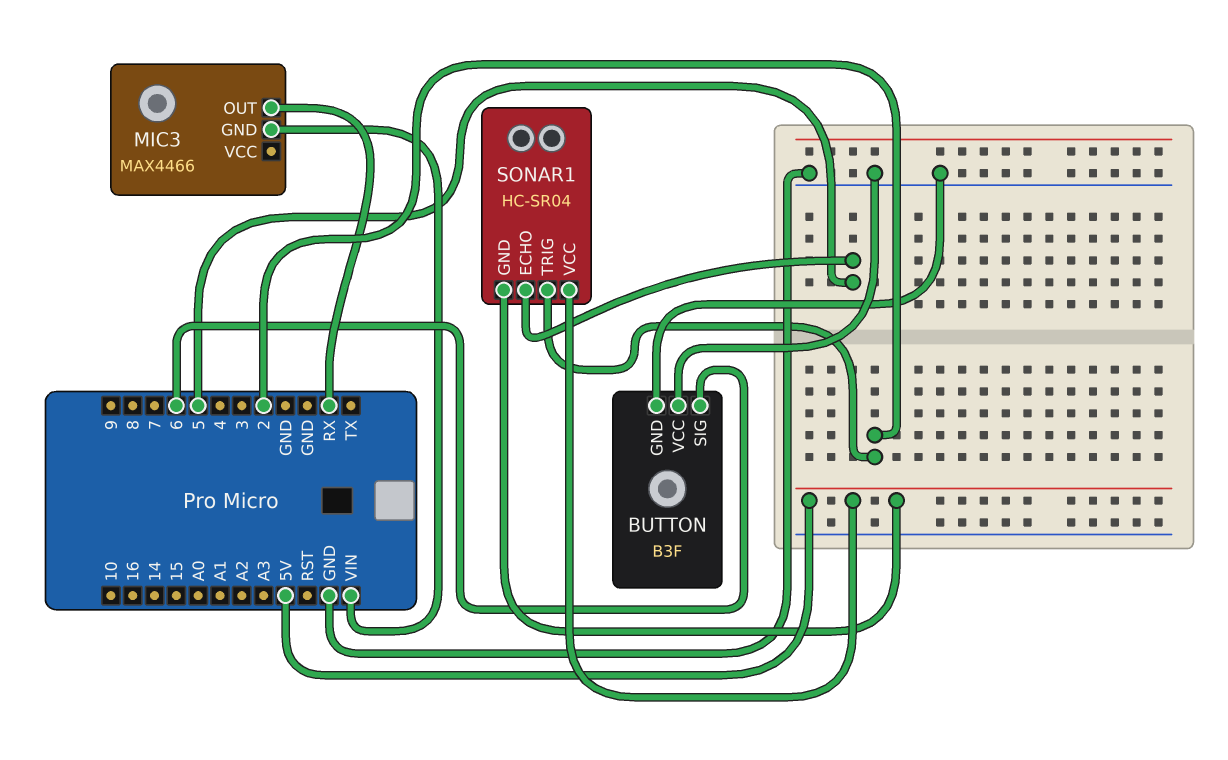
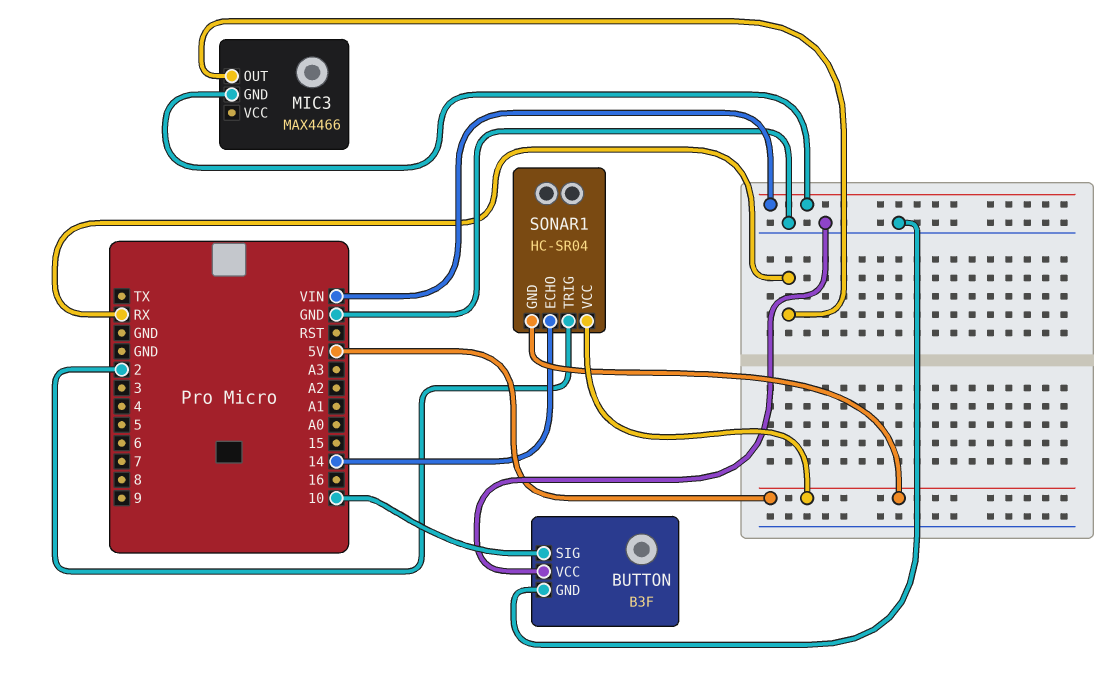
BUTTON pin SIG: 6 -> 10
SONAR1 pin ECHO: 5 -> 14

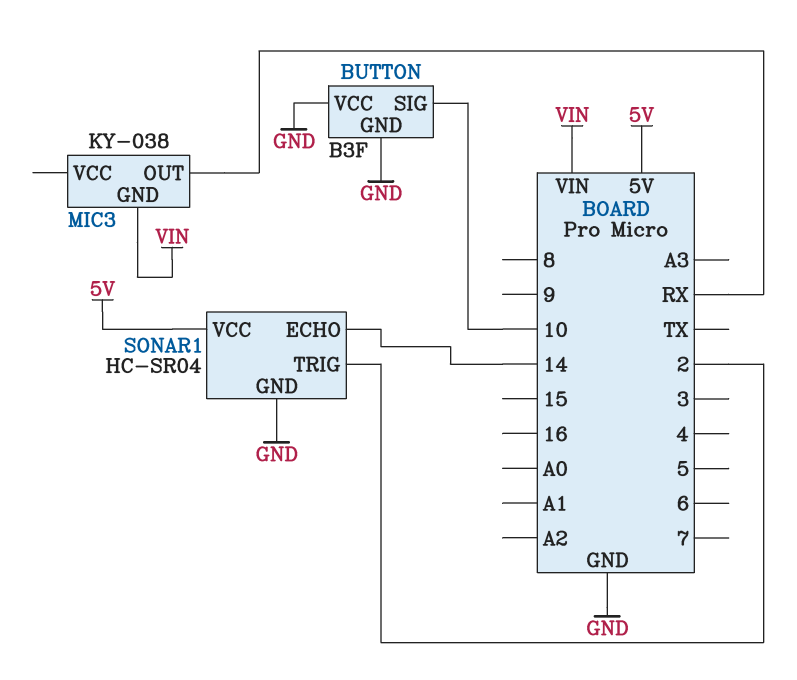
MIC3: MAX4466 -> KY-038
SONAR1 pin GND: 5V -> GND

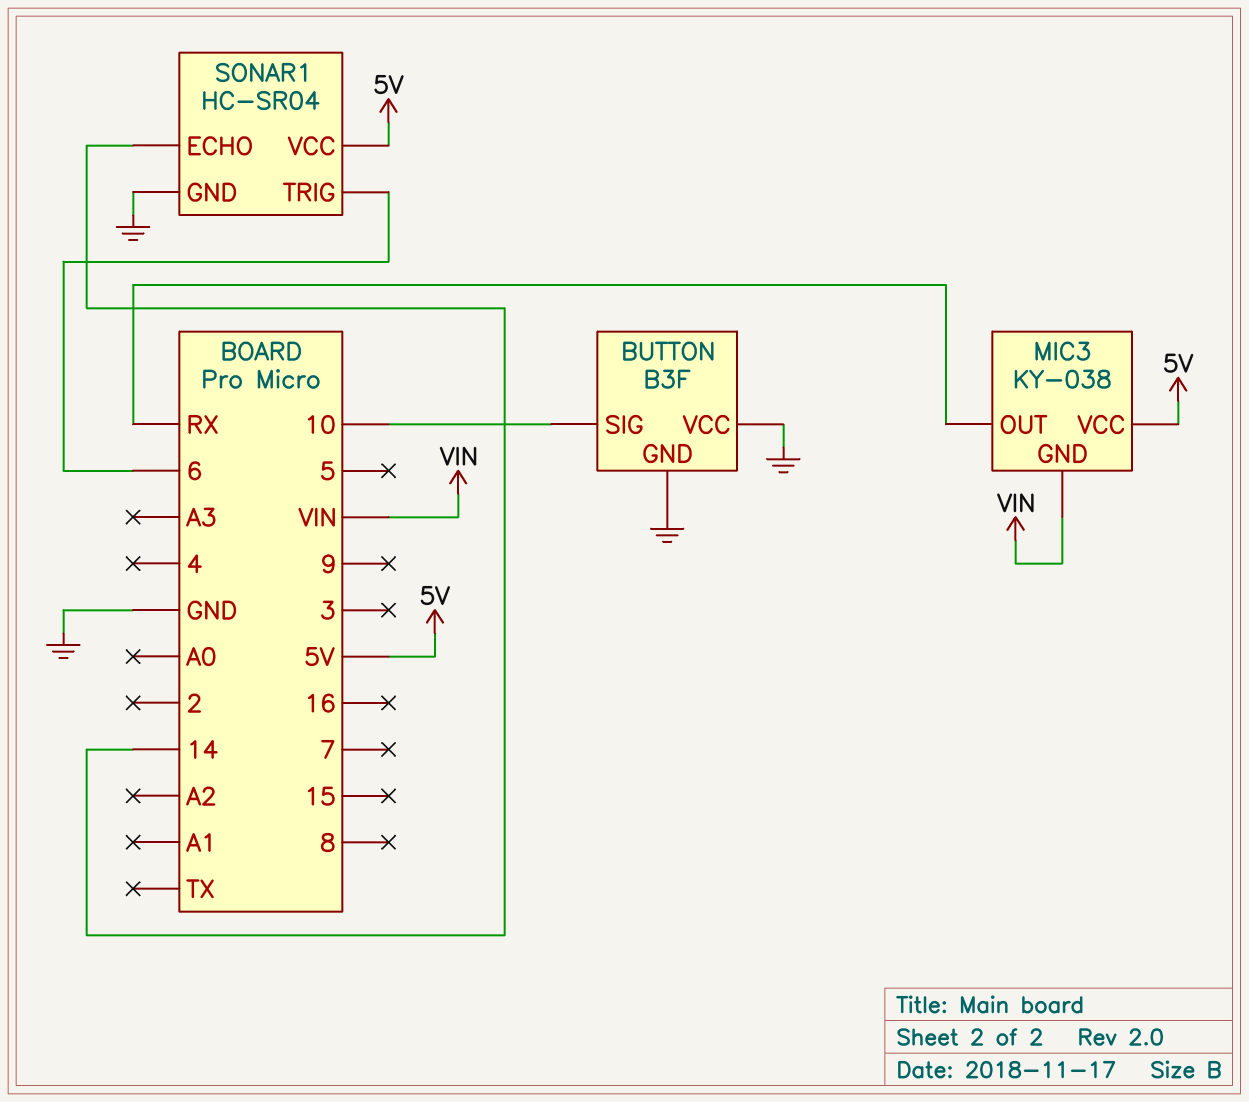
MIC3 pin VCC: none -> 5V
SONAR1 pin TRIG: 2 -> 6

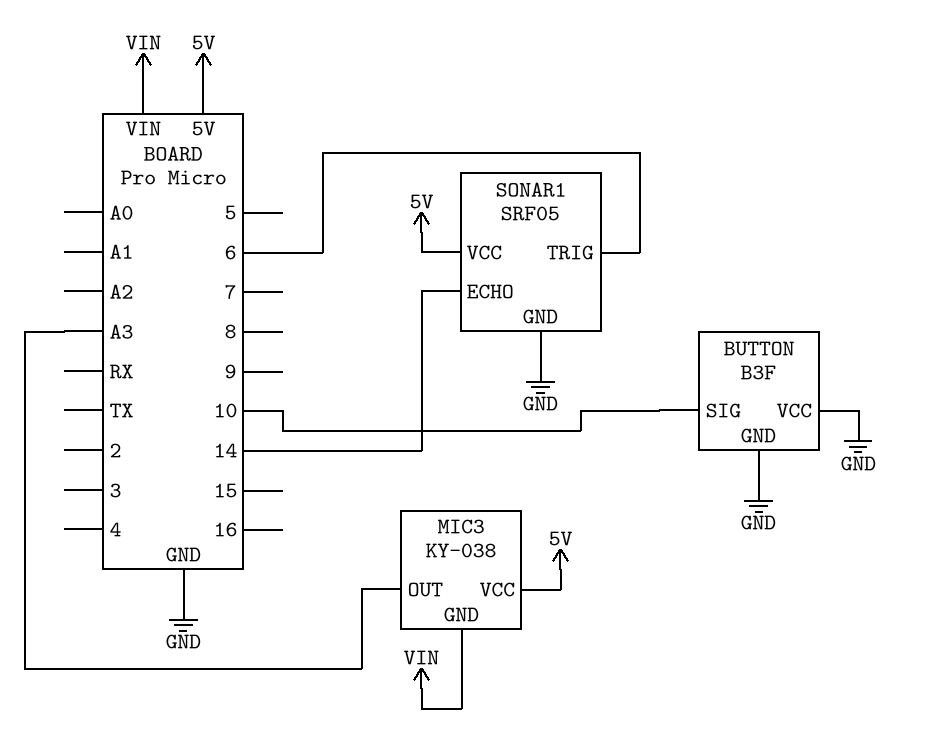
MIC3 pin OUT: RX -> A3
SONAR1: HC-SR04 -> SRF05

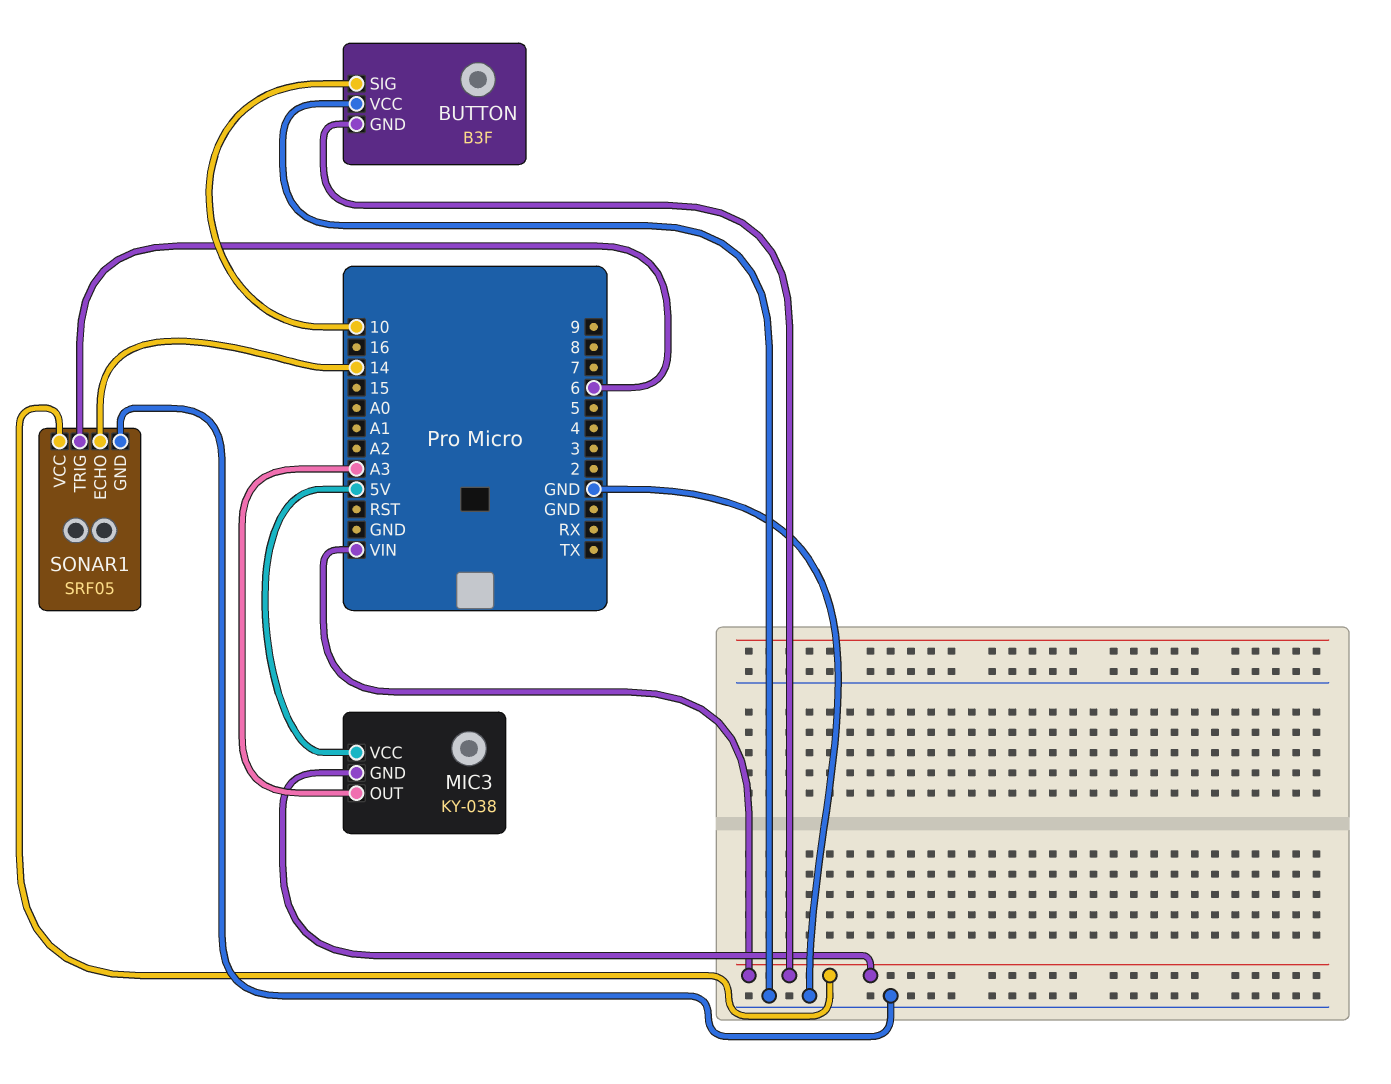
BUTTON pin GND: GND -> VIN
SONAR1 pin VCC: 5V -> VIN

